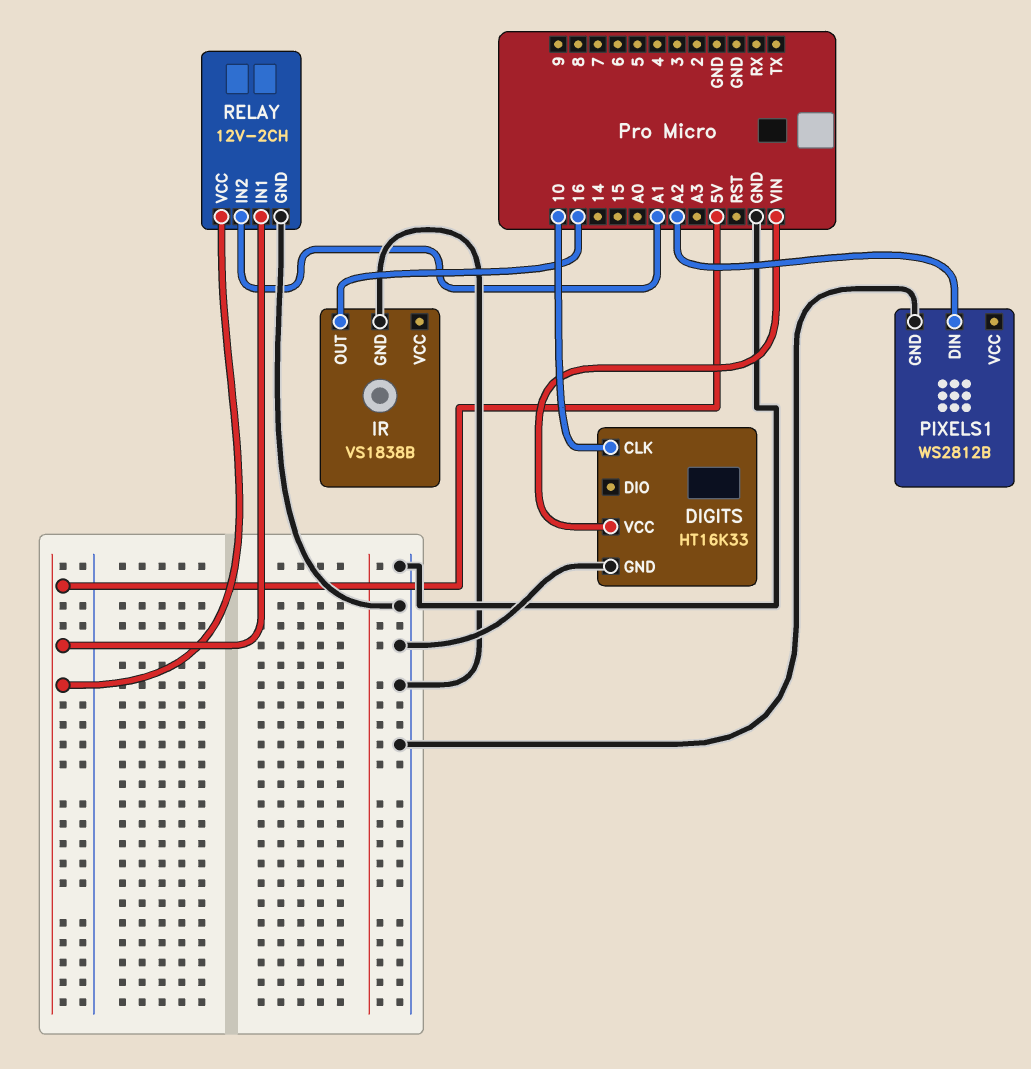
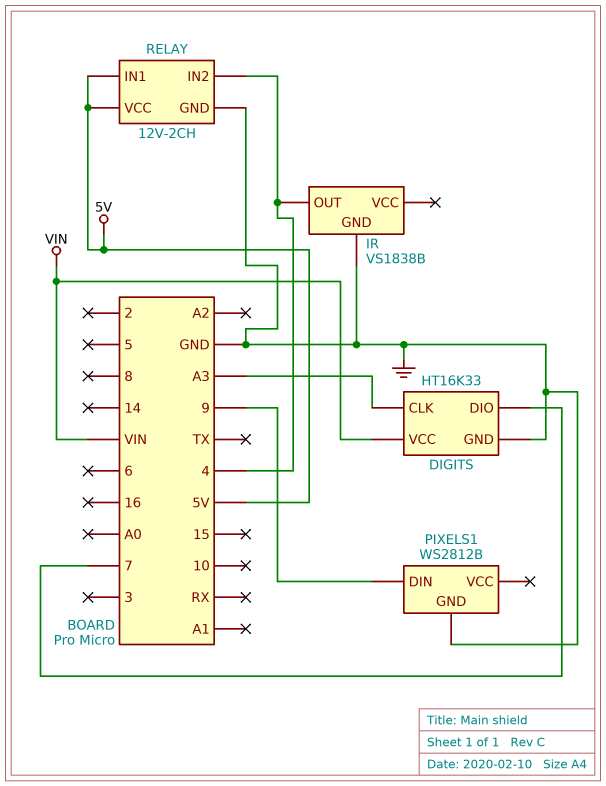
DIGITS pin CLK: 10 -> A3
DIGITS pin DIO: none -> 7
IR pin OUT: 16 -> 4
PIXELS1 pin DIN: A2 -> 9
RELAY pin IN2: A1 -> 4

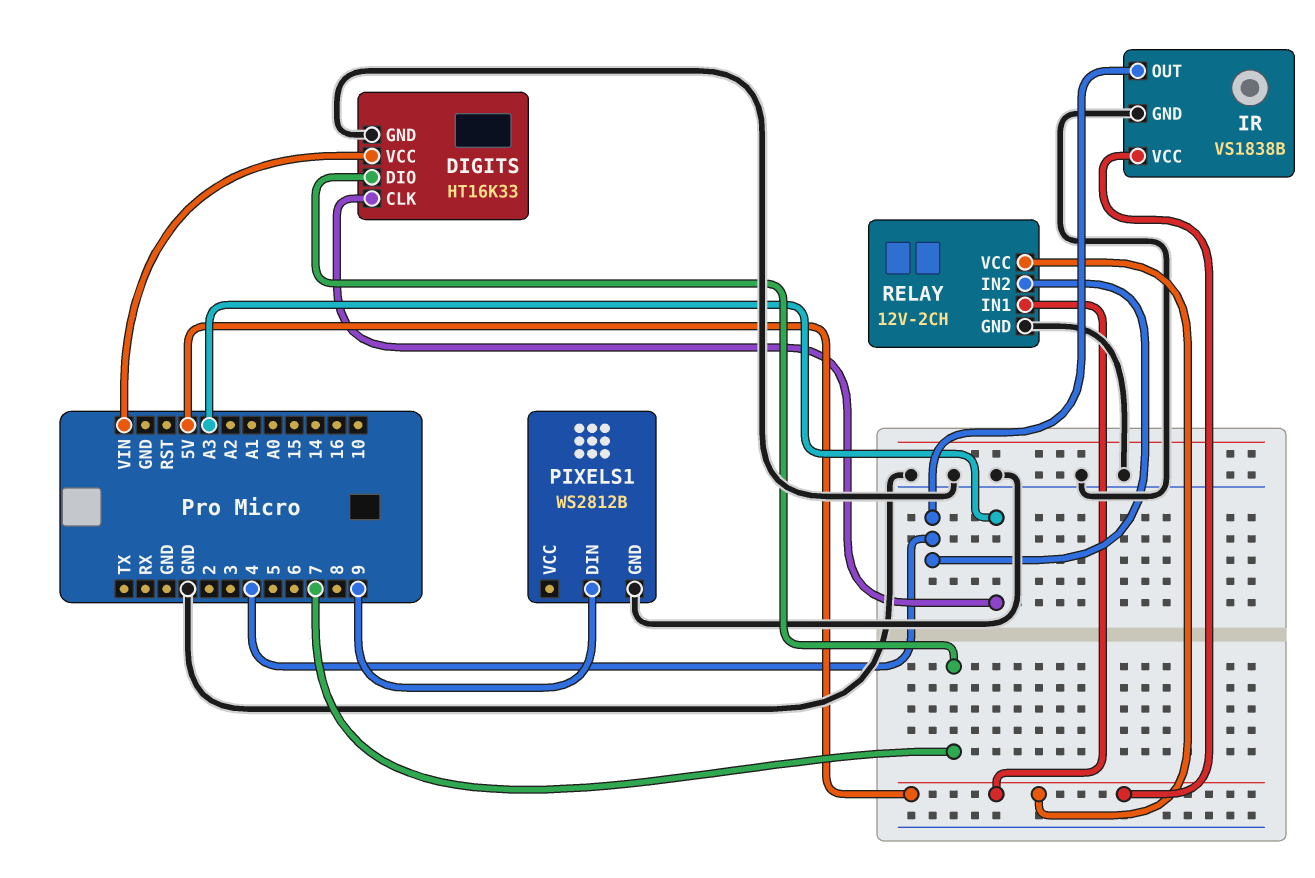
IR pin VCC: none -> 5V

